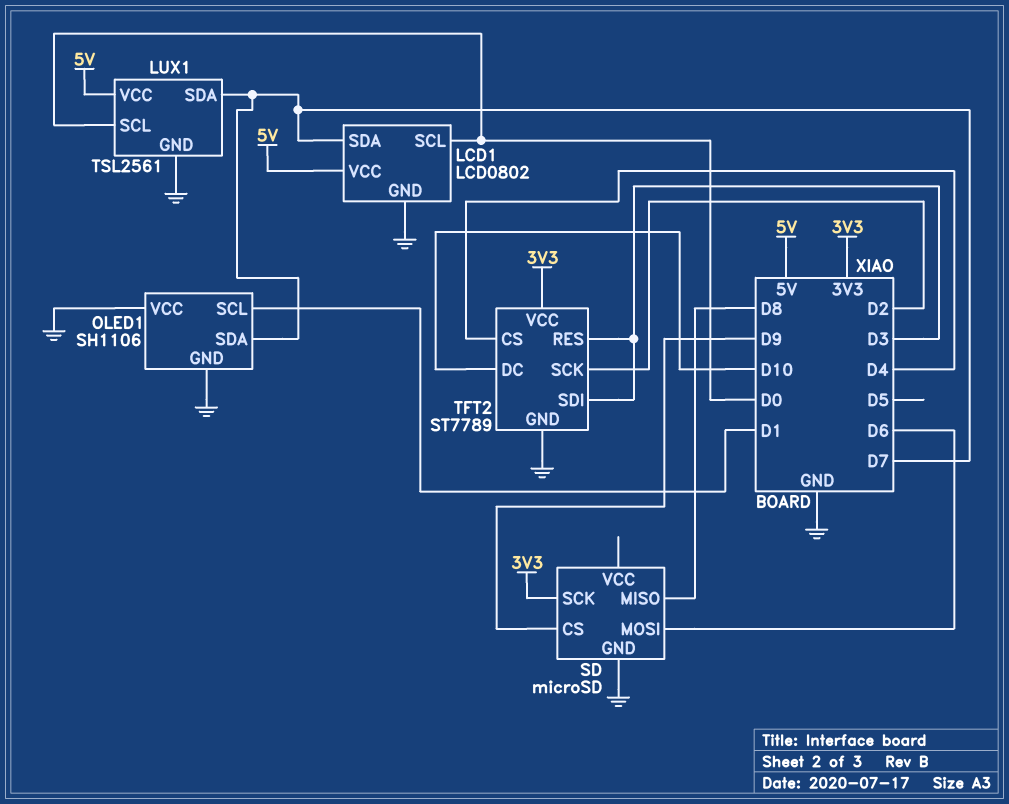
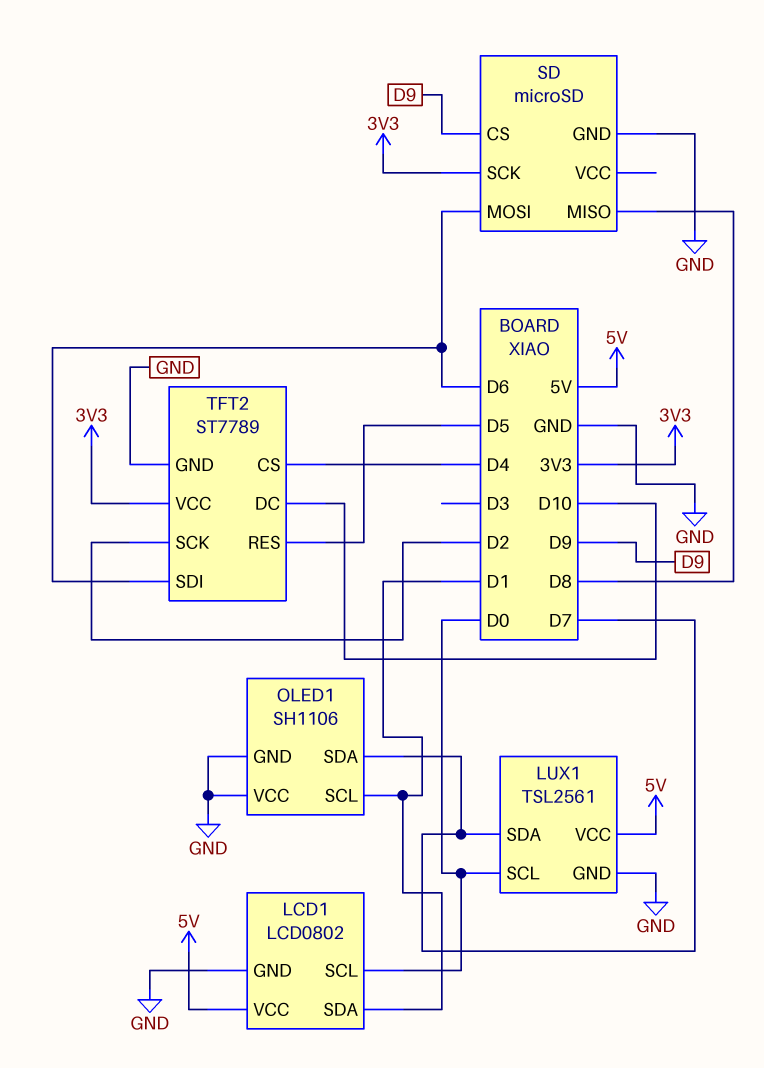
LCD1 pin SDA: D7 -> D1
TFT2 pin RES: D3 -> D5
TFT2 pin SDI: D3 -> D6

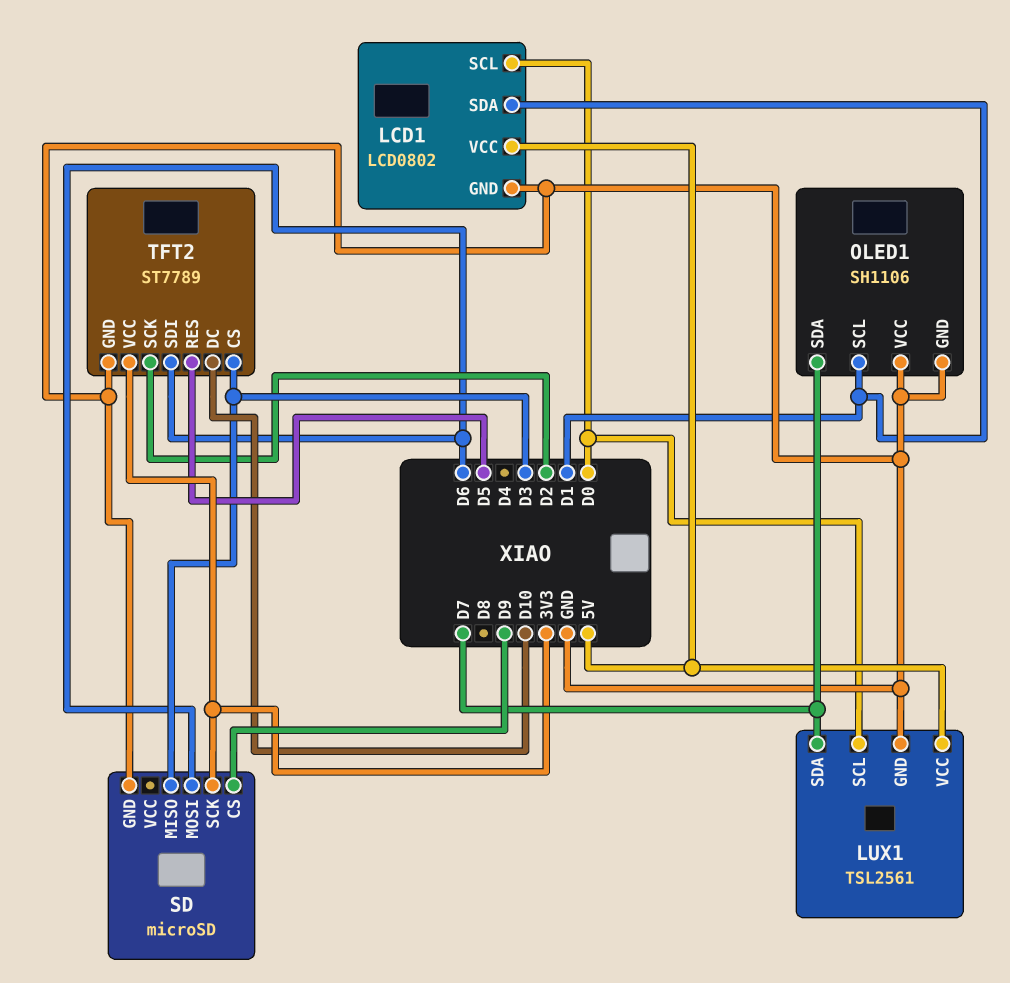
SD pin MISO: D8 -> D3
TFT2 pin CS: D4 -> D3

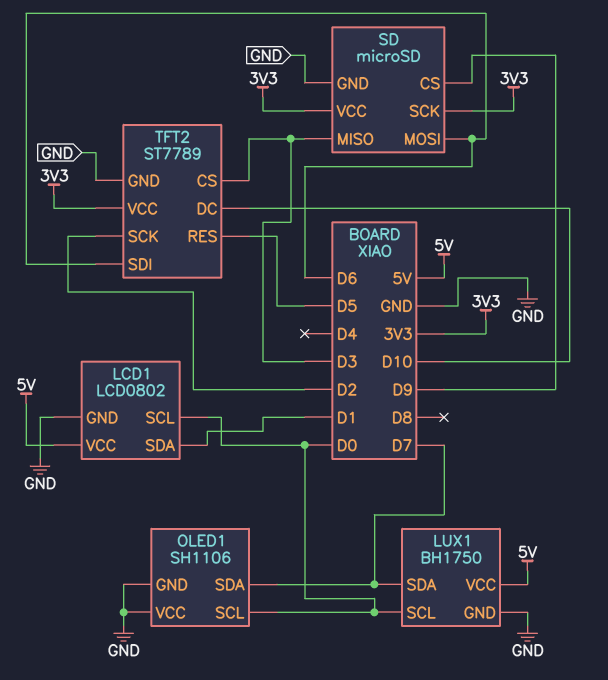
LUX1: TSL2561 -> BH1750
OLED1 pin SCL: D1 -> D0
SD pin VCC: none -> 3V3

